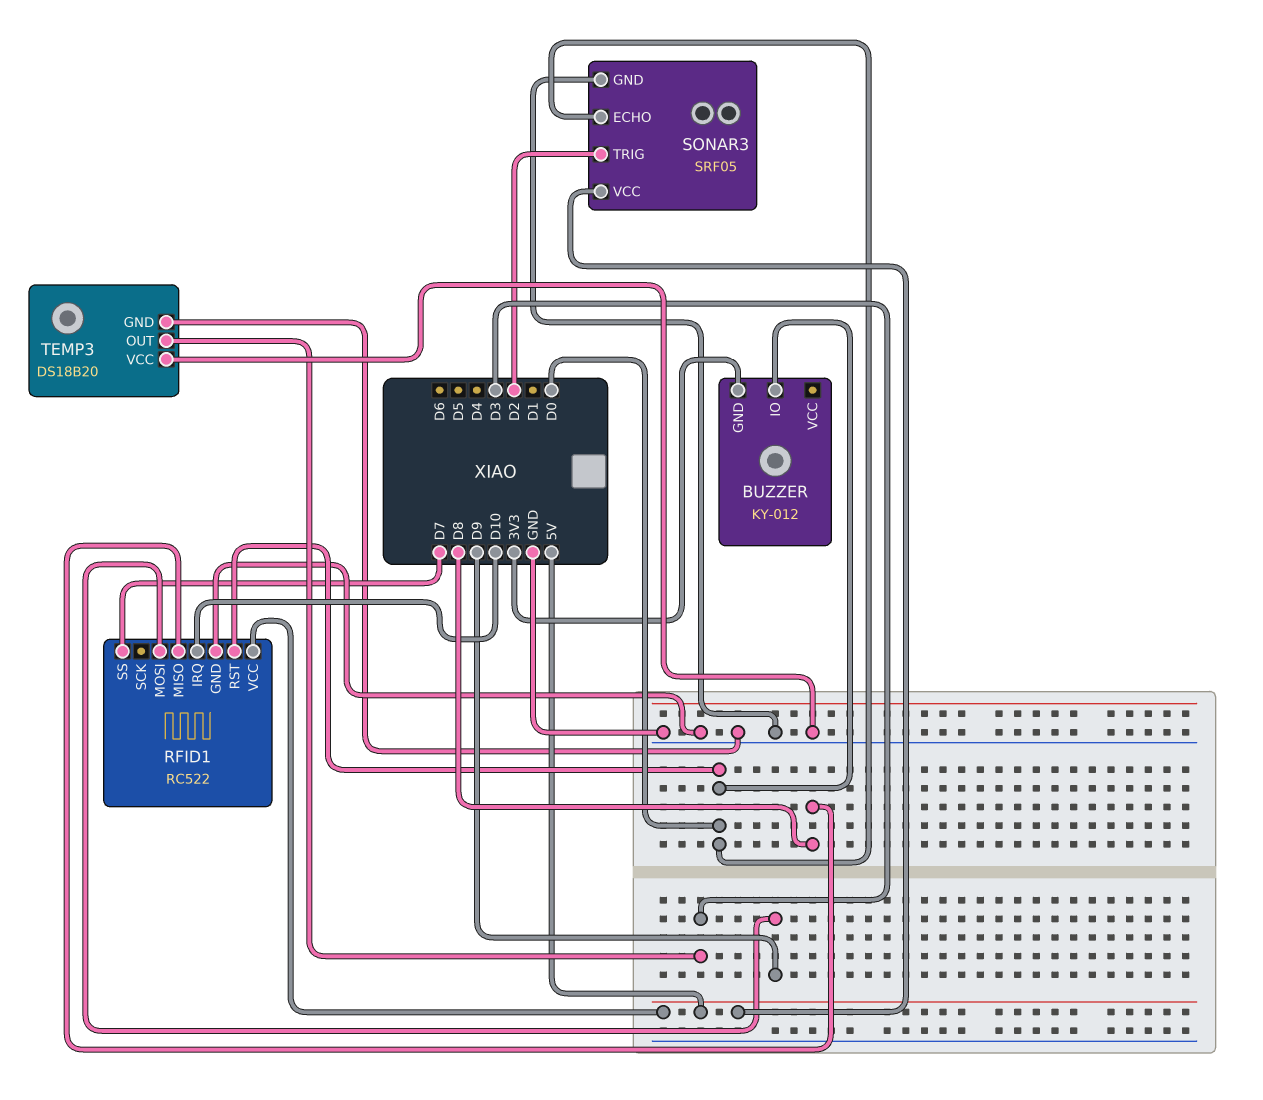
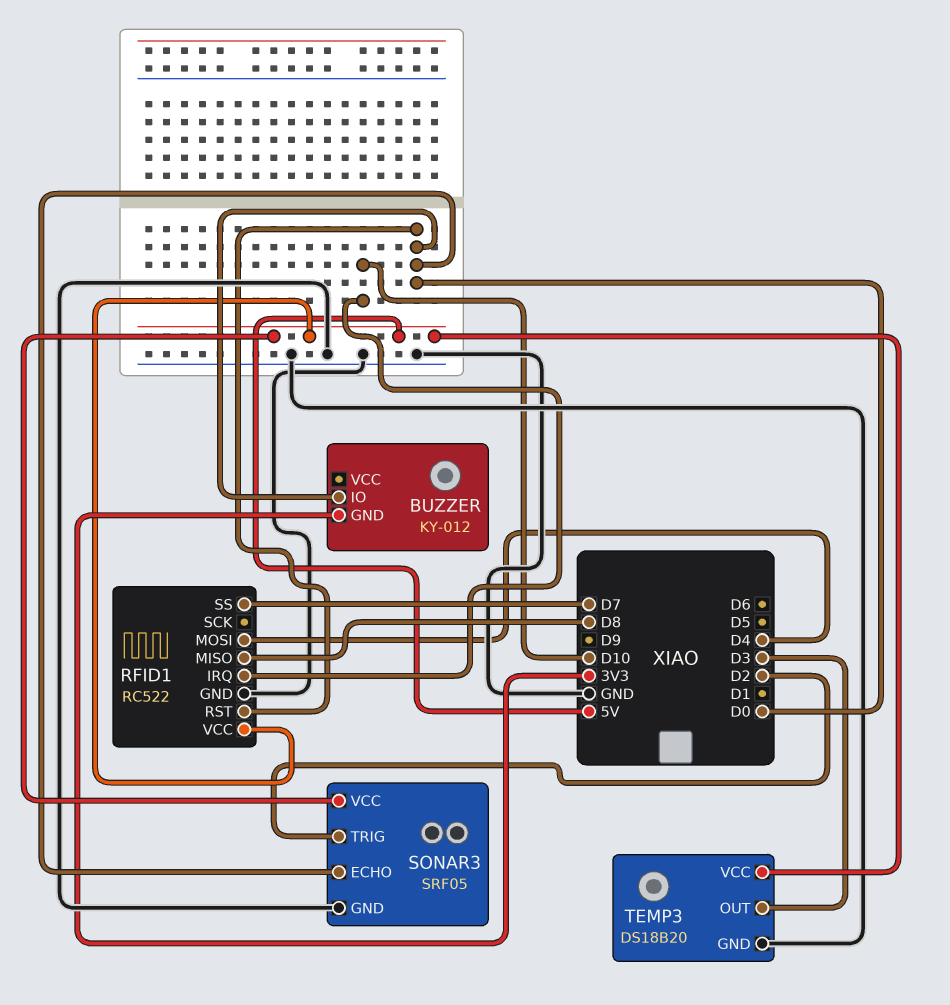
RFID1 pin MOSI: D9 -> D4
TEMP3 pin VCC: GND -> 5V

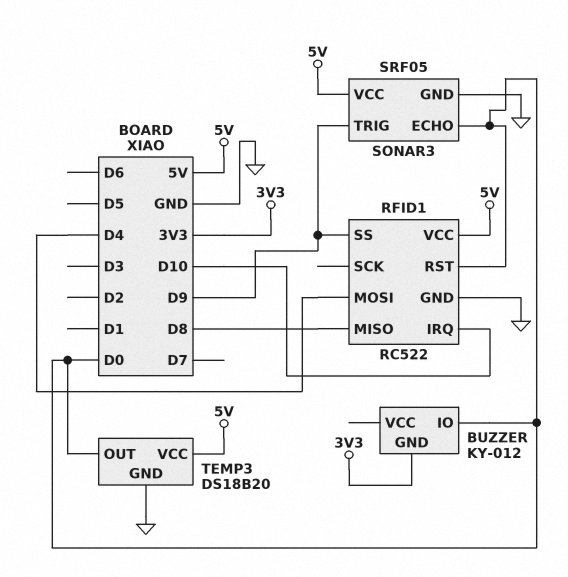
RFID1 pin SS: D7 -> D9
SONAR3 pin TRIG: D2 -> D9
TEMP3 pin OUT: D3 -> D0

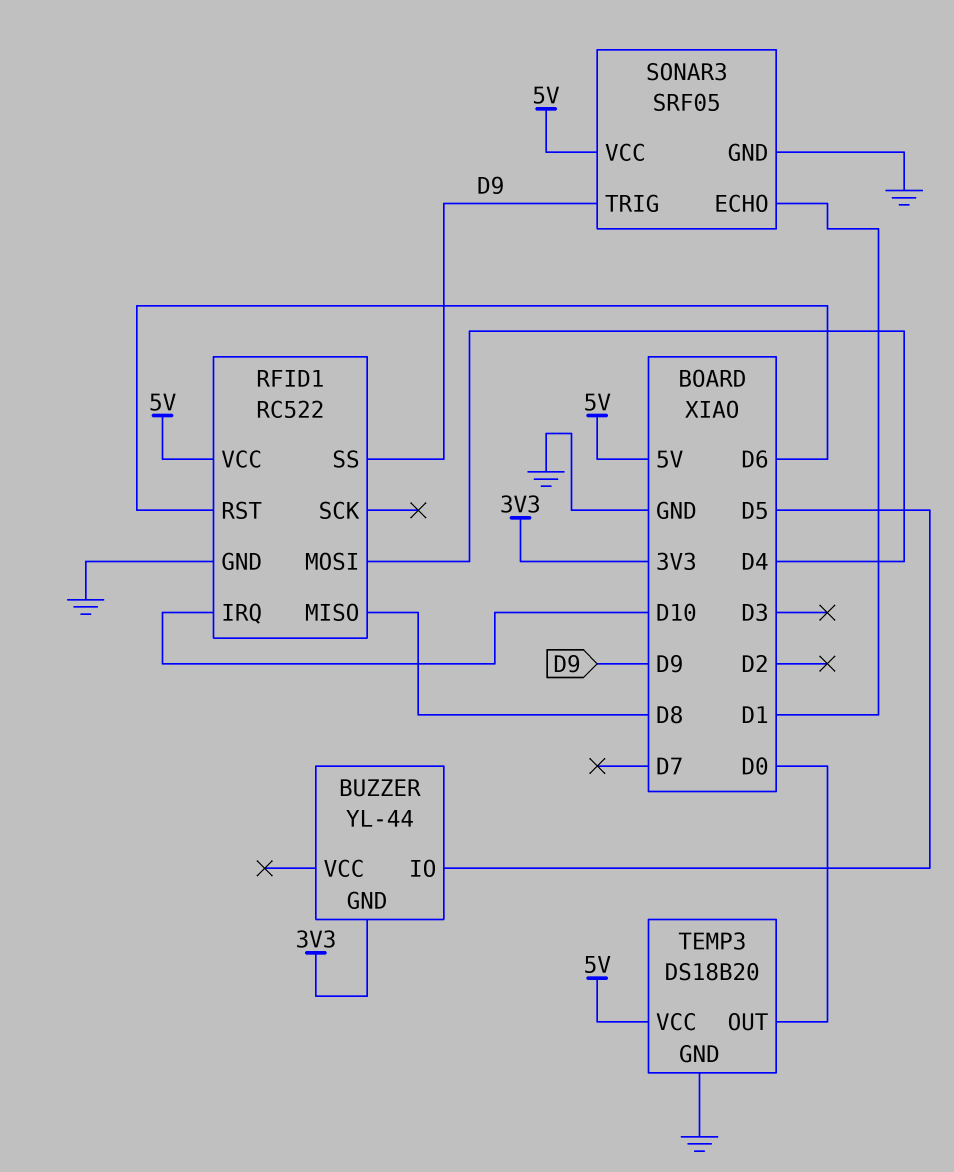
BUZZER: KY-012 -> YL-44
BUZZER pin IO: D0 -> D5
RFID1 pin RST: D0 -> D6
SONAR3 pin ECHO: D0 -> D1

